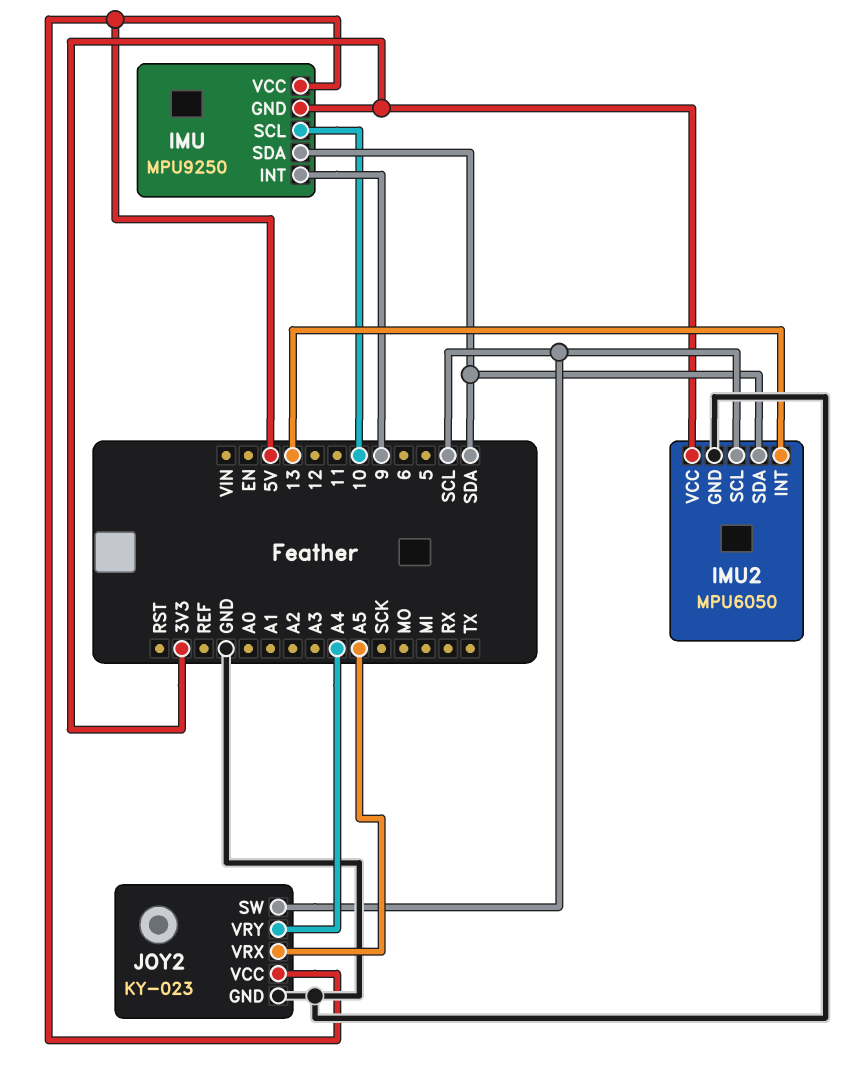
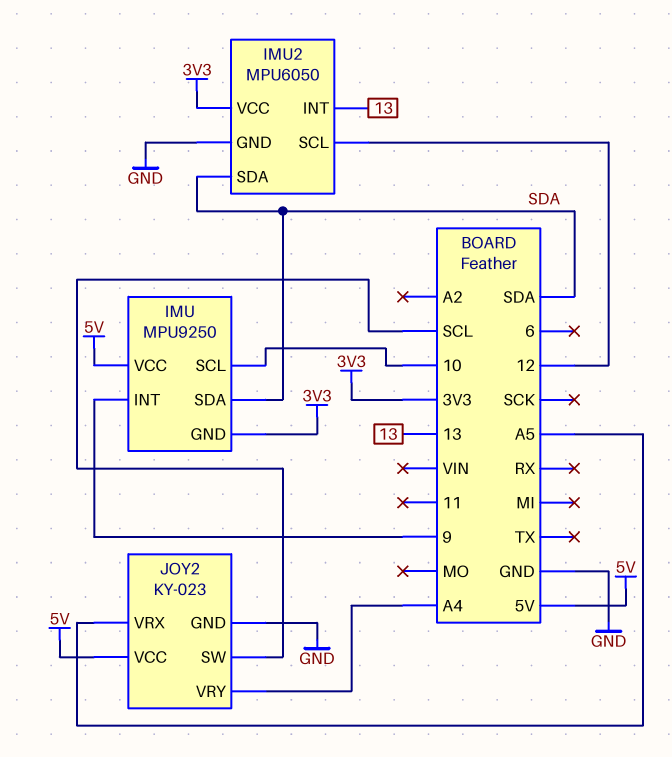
IMU2 pin SCL: SCL -> 12

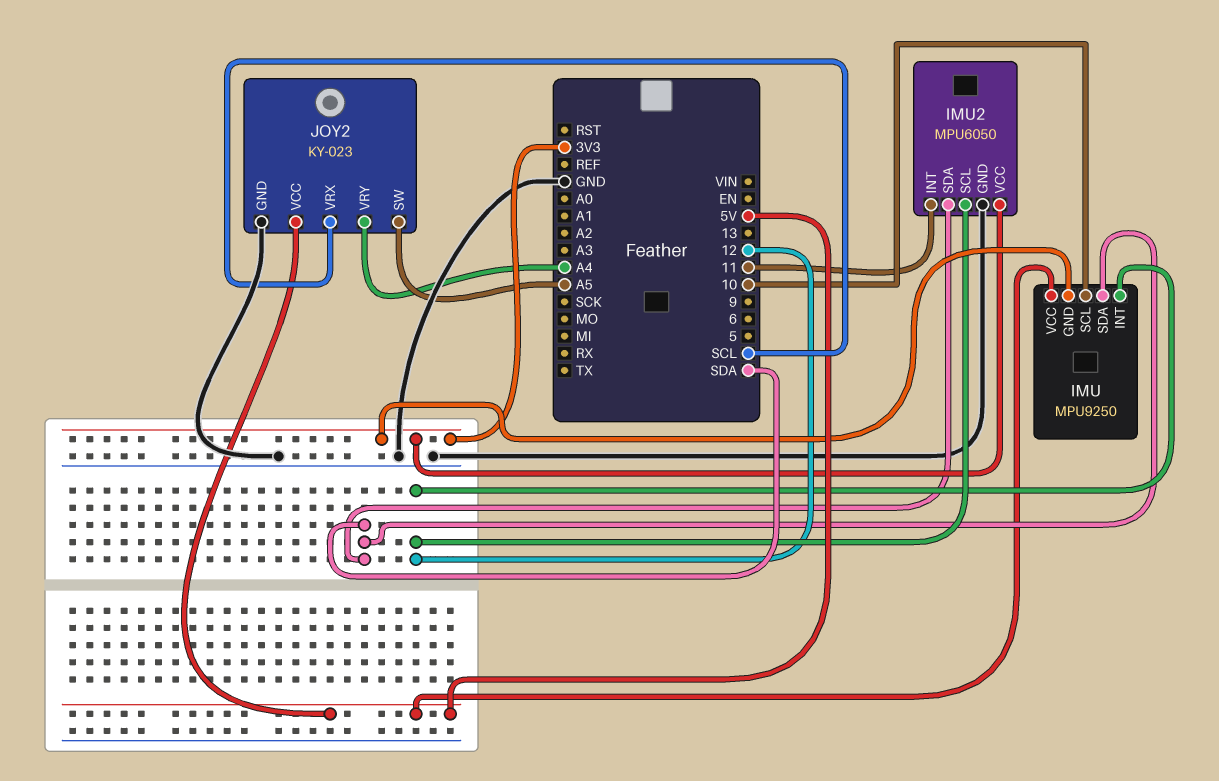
IMU pin INT: 9 -> 12
IMU2 pin INT: 13 -> 11
JOY2 pin SW: SCL -> A5
JOY2 pin VRX: A5 -> SCL

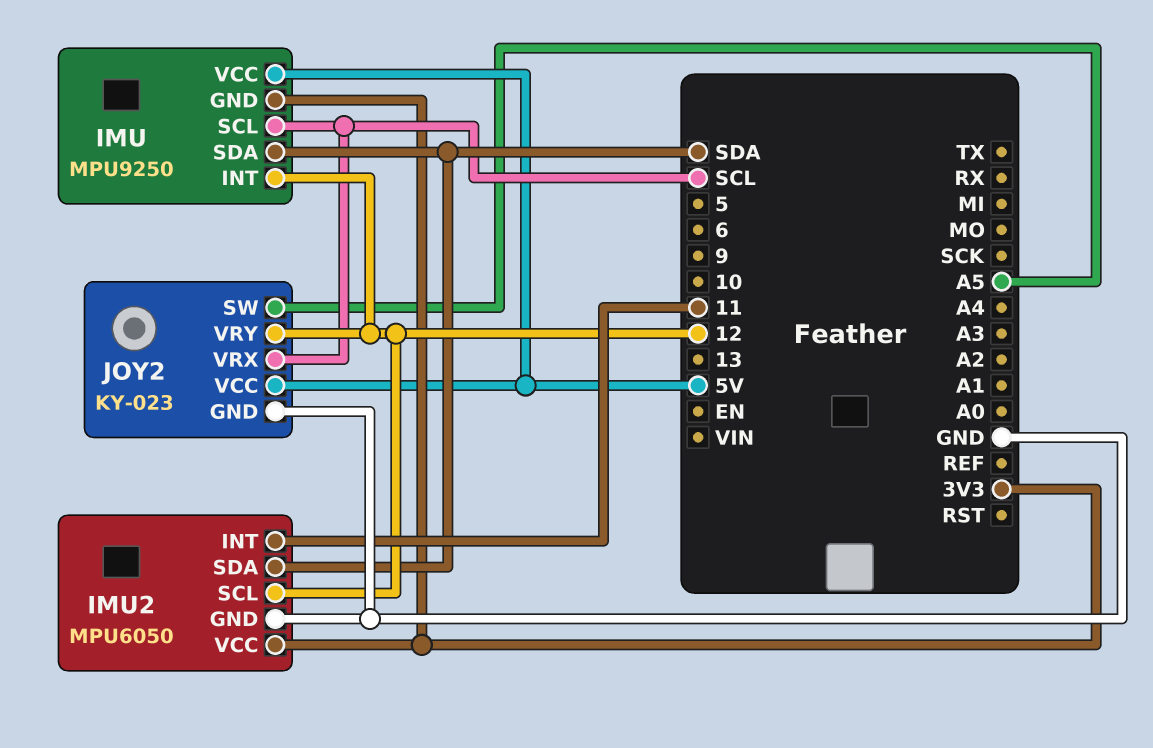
IMU pin SCL: 10 -> SCL
JOY2 pin VRY: A4 -> 12

